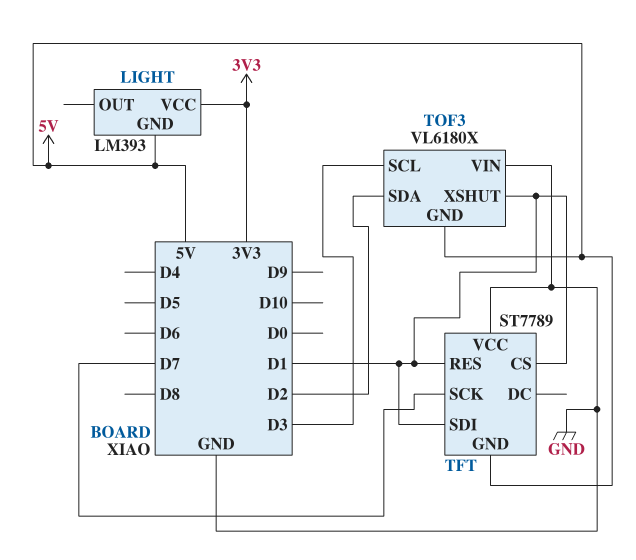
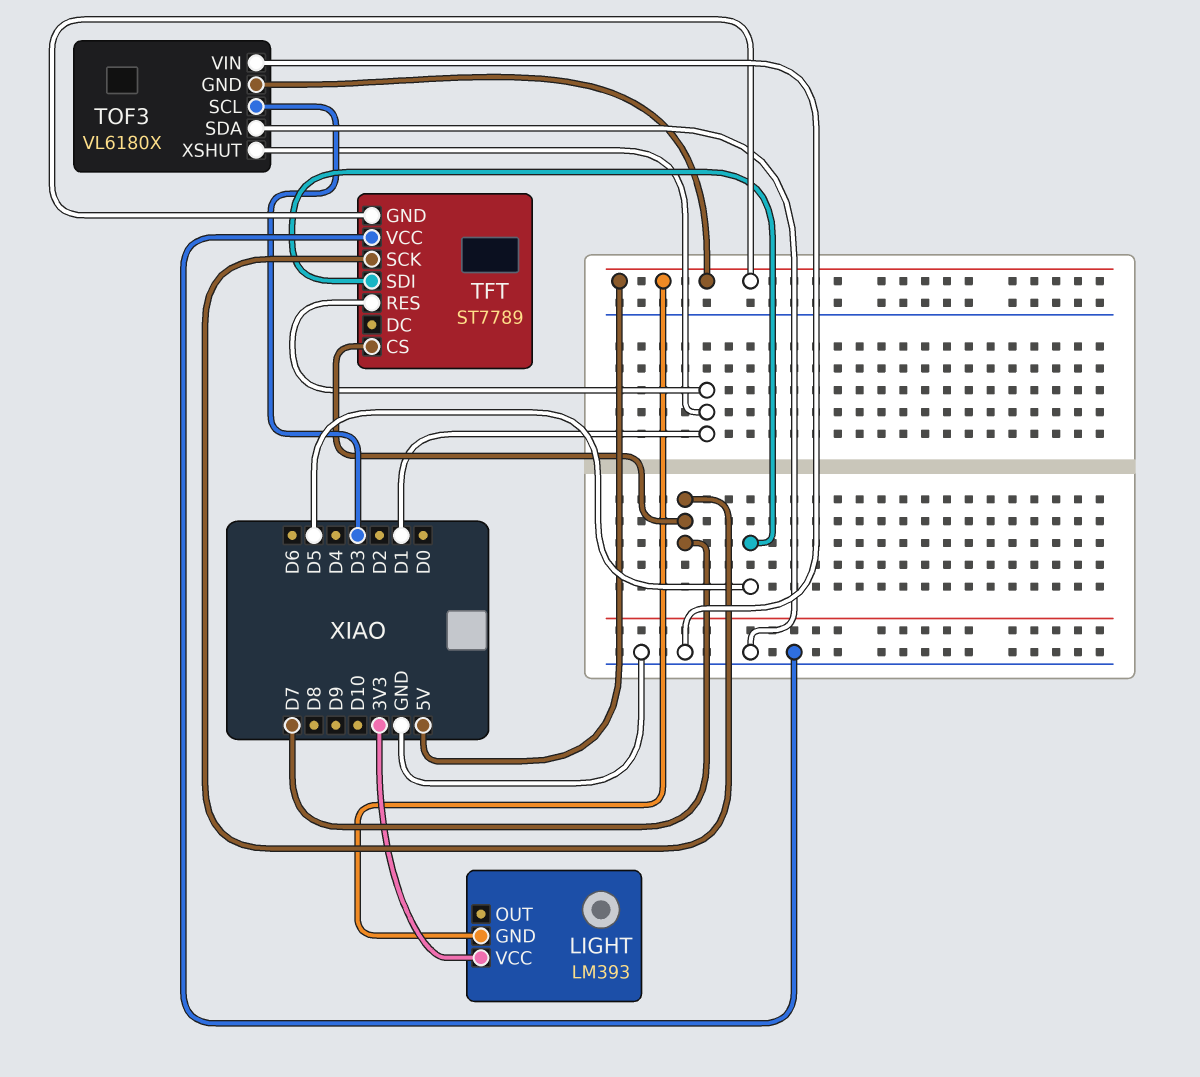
TFT pin CS: D1 -> D7
TFT pin SDI: D1 -> D5
TOF3 pin SDA: D2 -> GND

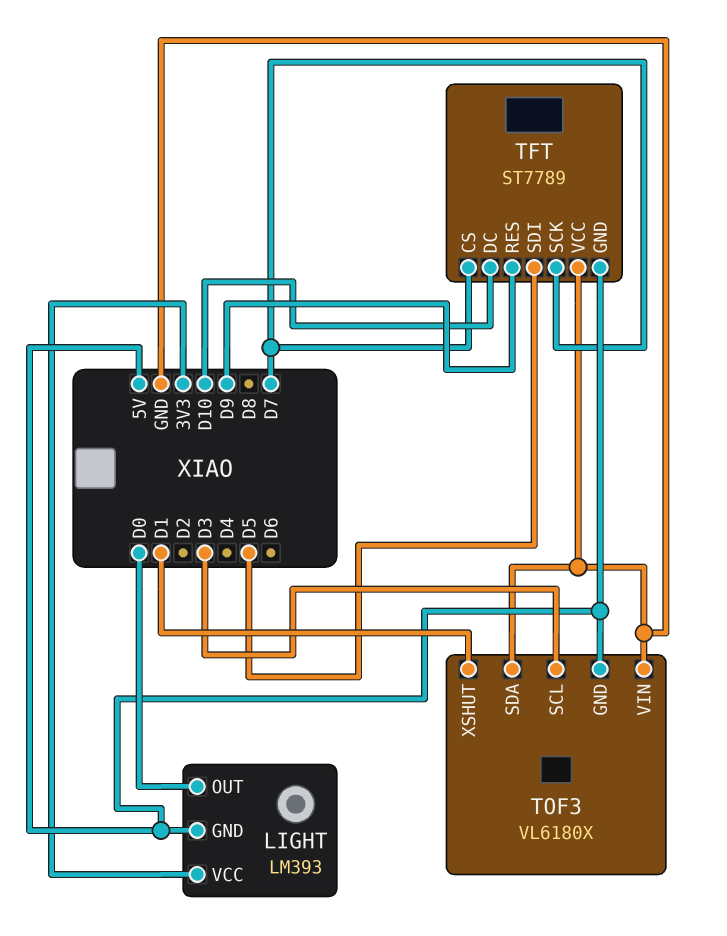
LIGHT pin OUT: none -> D0
TFT pin DC: none -> D10
TFT pin RES: D1 -> D9

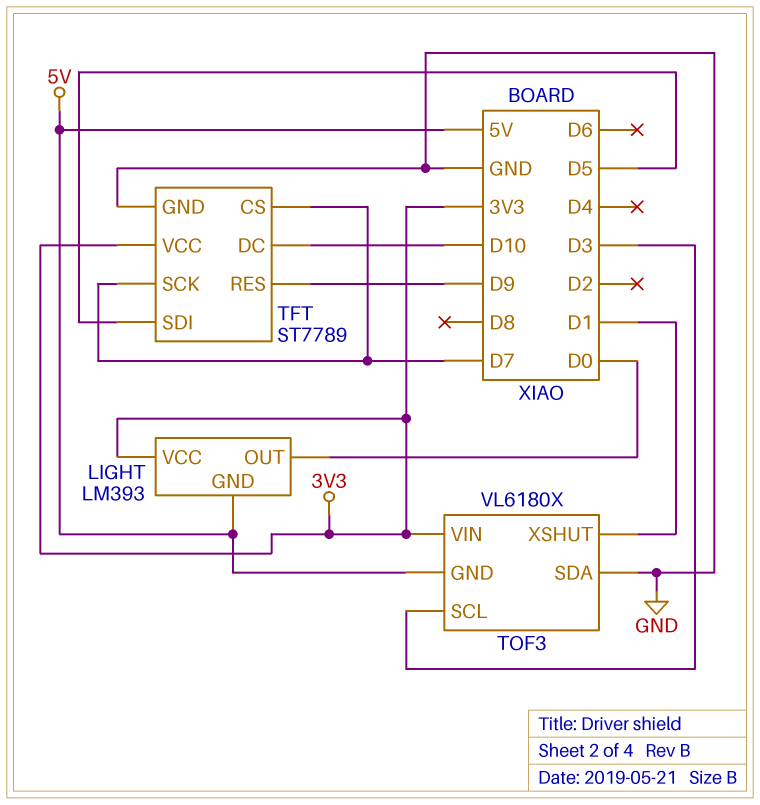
TFT pin GND: 5V -> GND
TFT pin VCC: GND -> 3V3
TOF3 pin VIN: GND -> 3V3

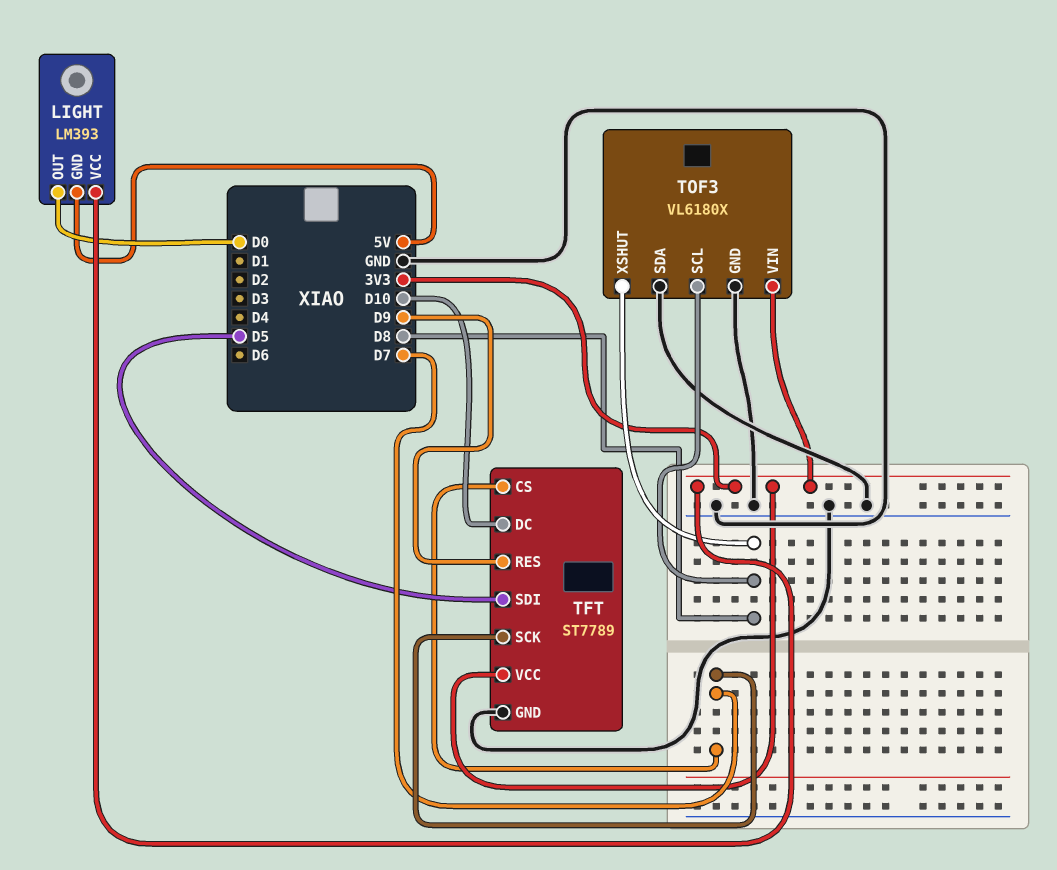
TOF3 pin GND: 5V -> GND
TOF3 pin SCL: D3 -> D8
TOF3 pin XSHUT: D1 -> D8

